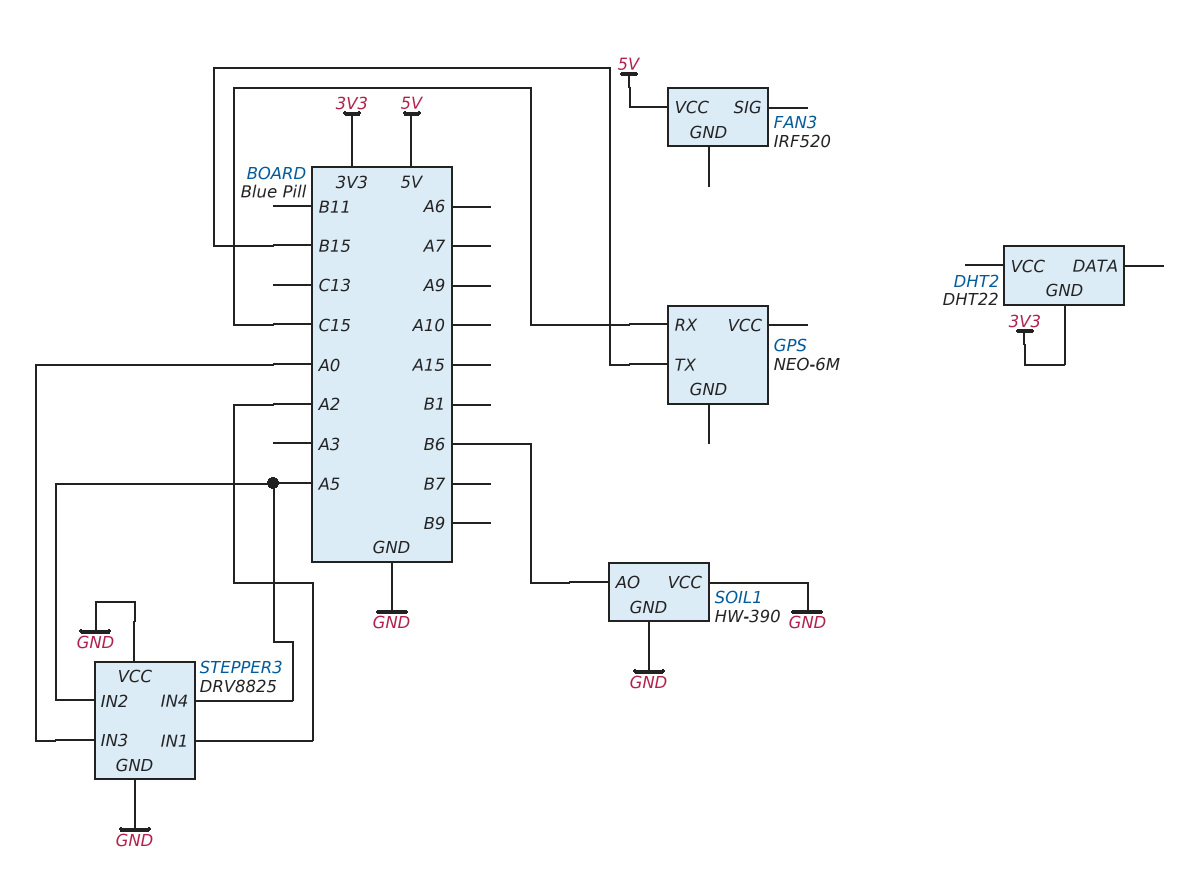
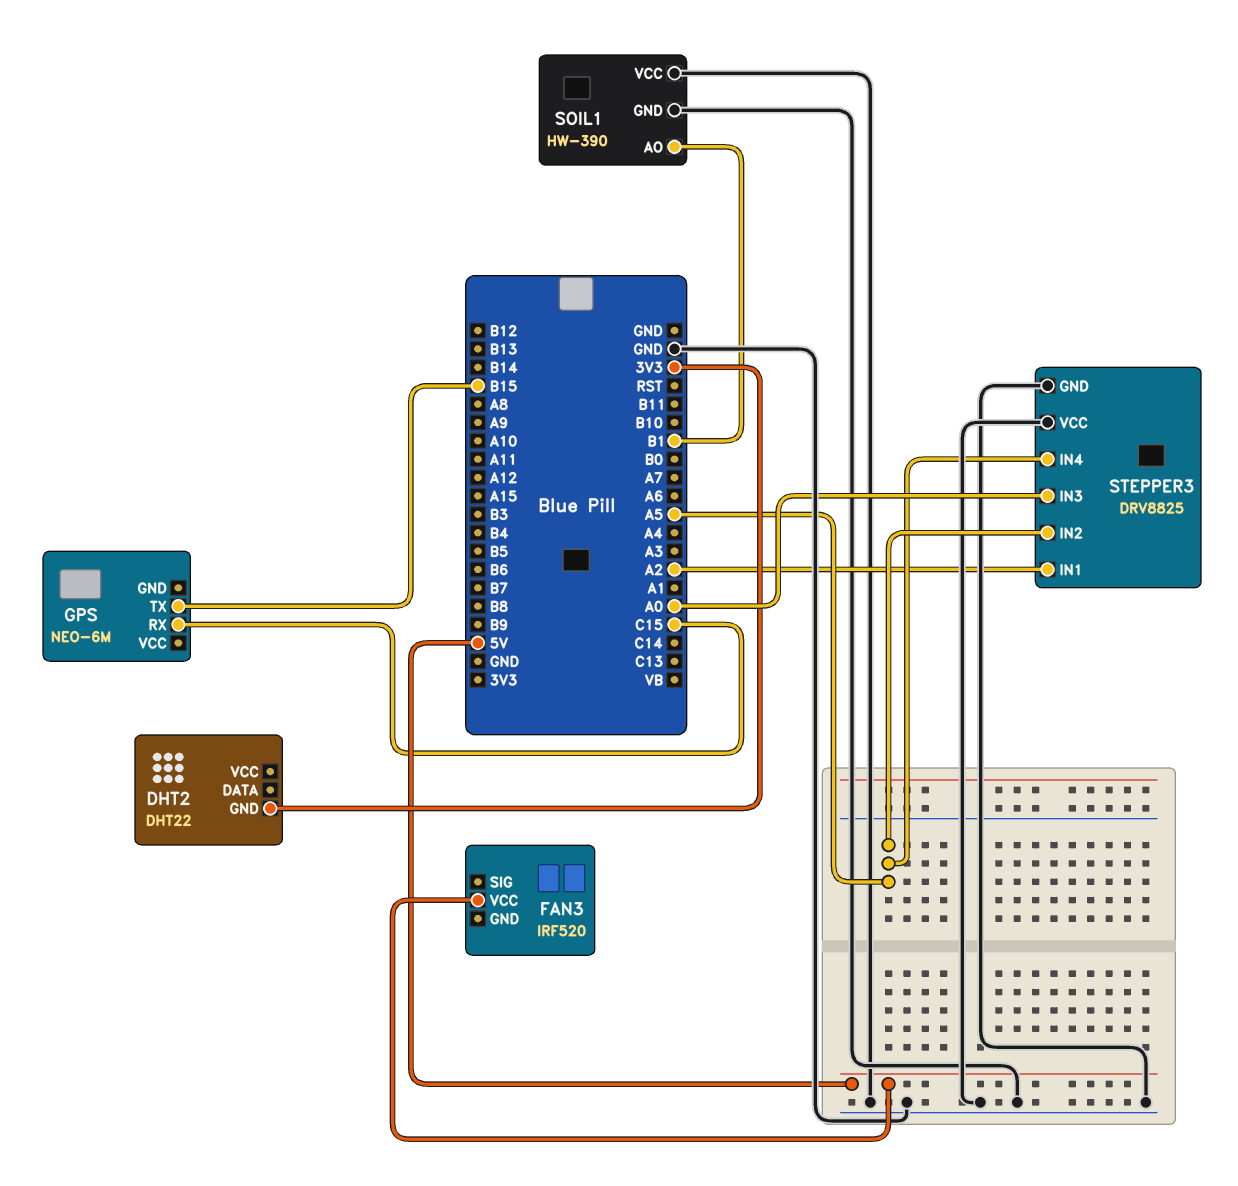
SOIL1 pin AO: B6 -> B1

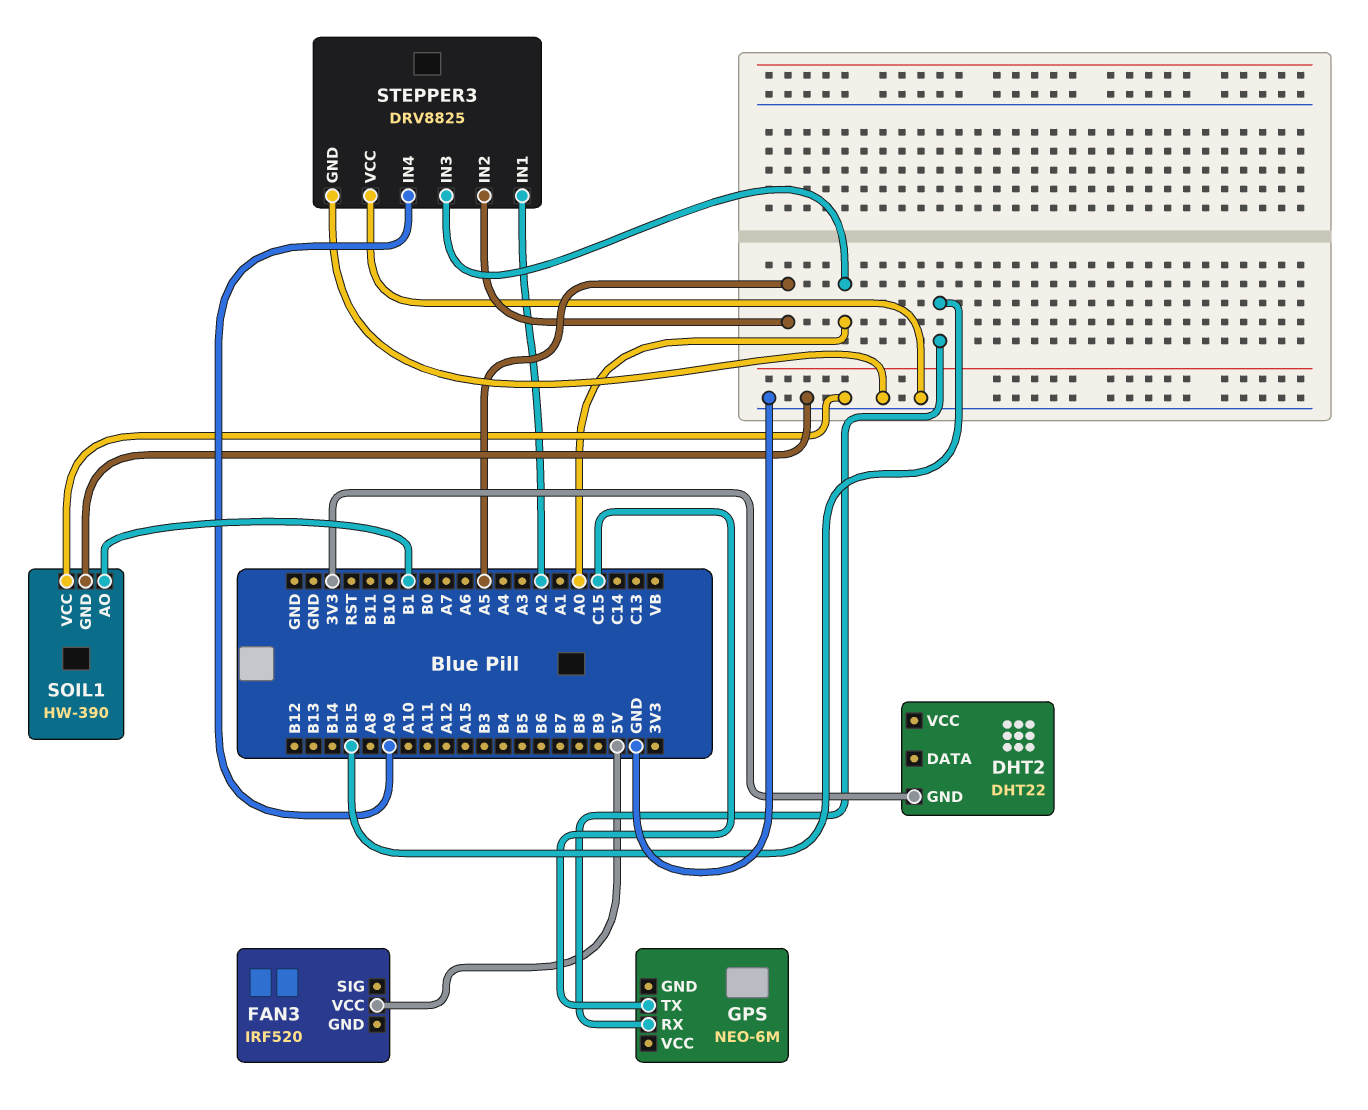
GPS pin RX: C15 -> B15
GPS pin TX: B15 -> C15
STEPPER3 pin IN4: A5 -> A9

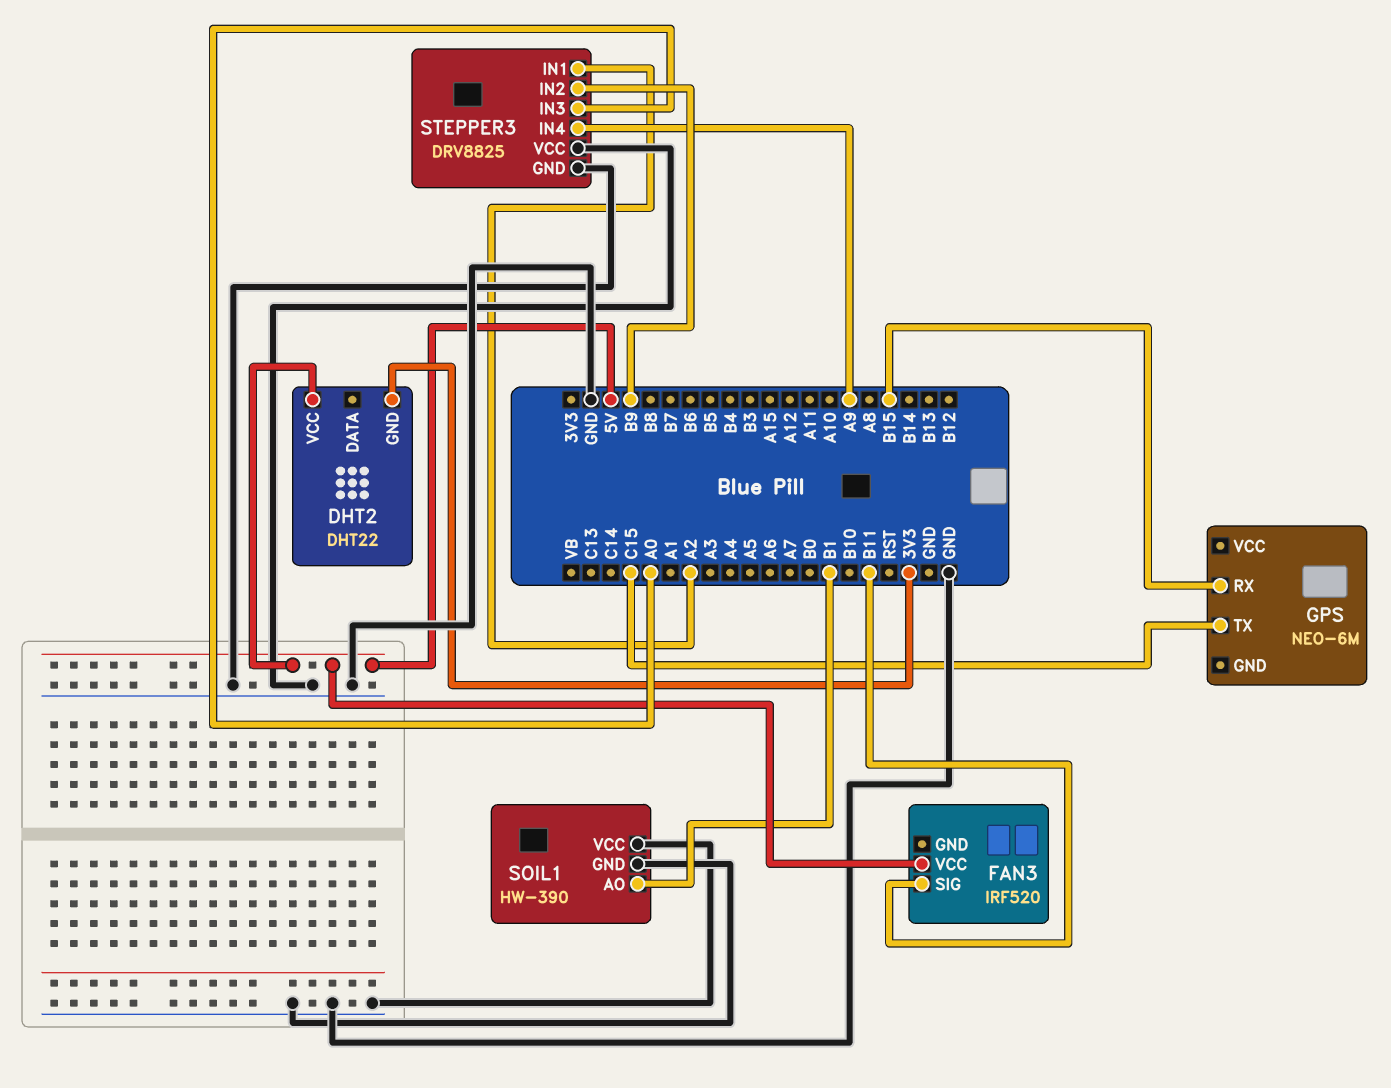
DHT2 pin VCC: none -> 5V
FAN3 pin SIG: none -> B11
STEPPER3 pin IN2: A5 -> B9

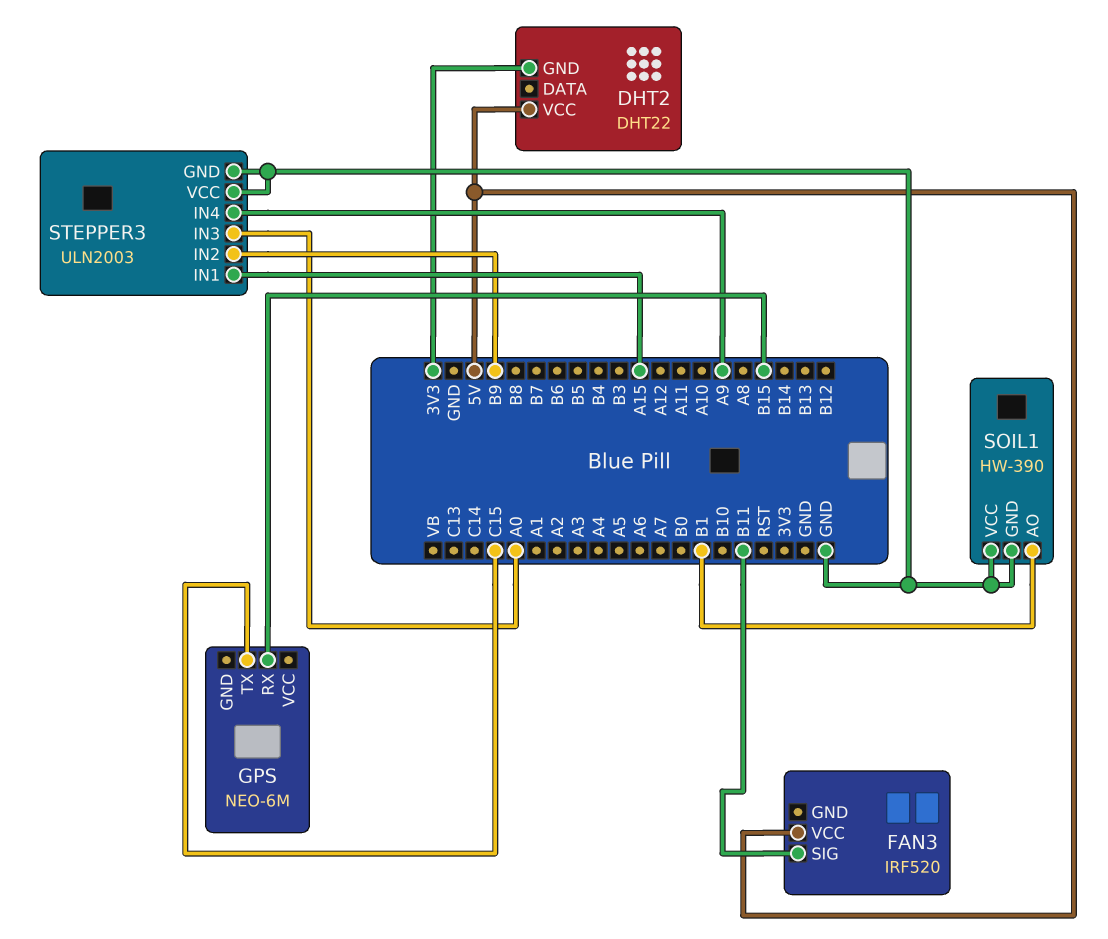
STEPPER3: DRV8825 -> ULN2003
STEPPER3 pin IN1: A2 -> A15

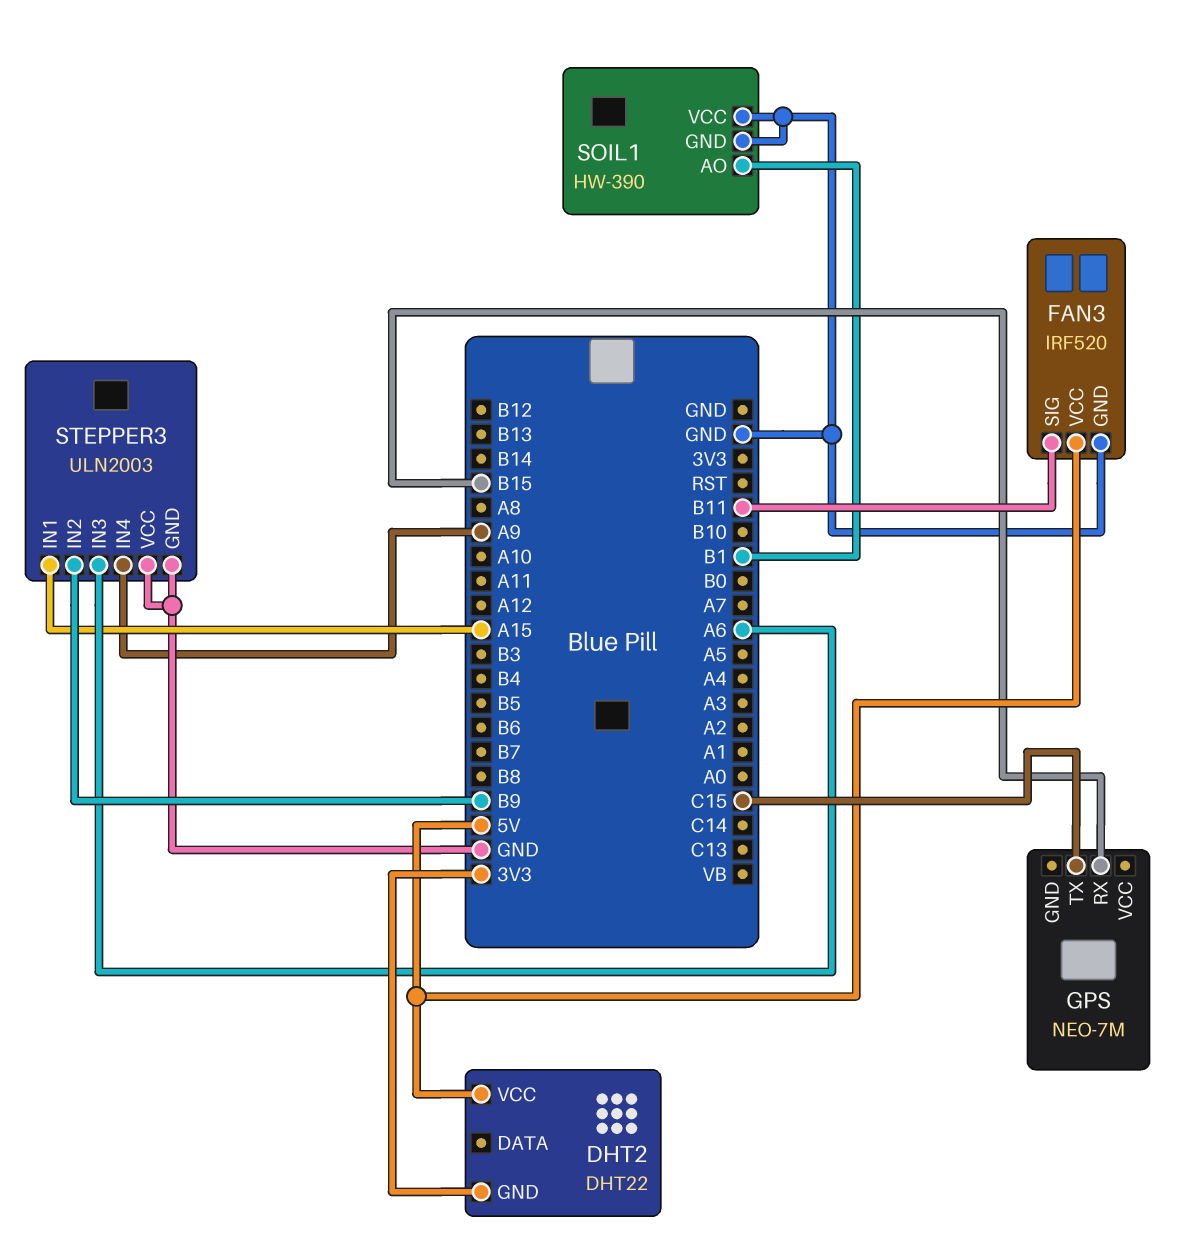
FAN3 pin GND: none -> GND
GPS: NEO-6M -> NEO-7M
STEPPER3 pin IN3: A0 -> A6

